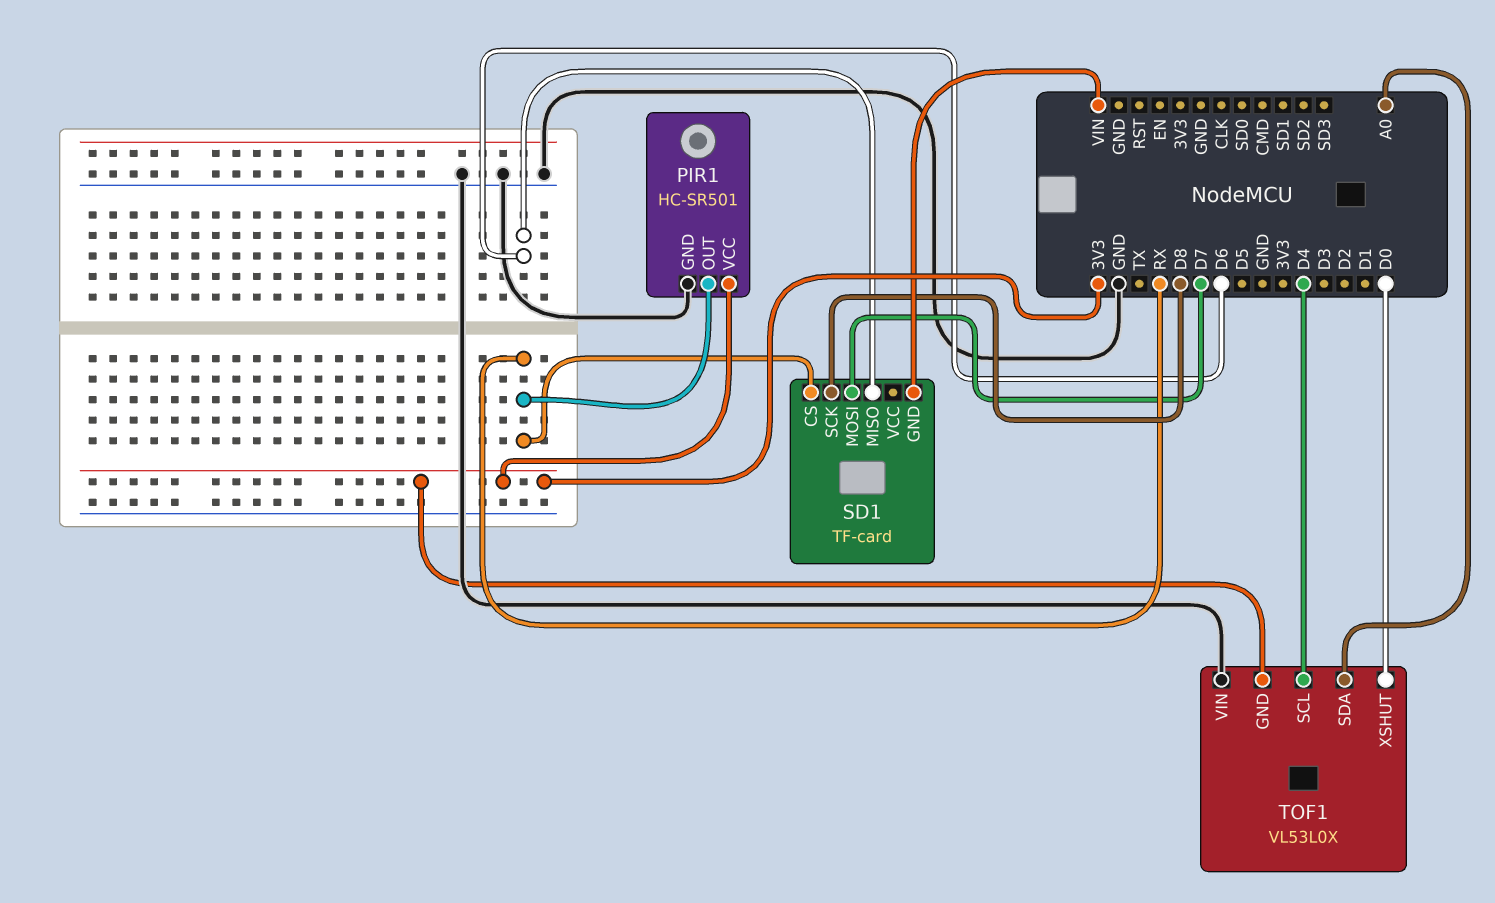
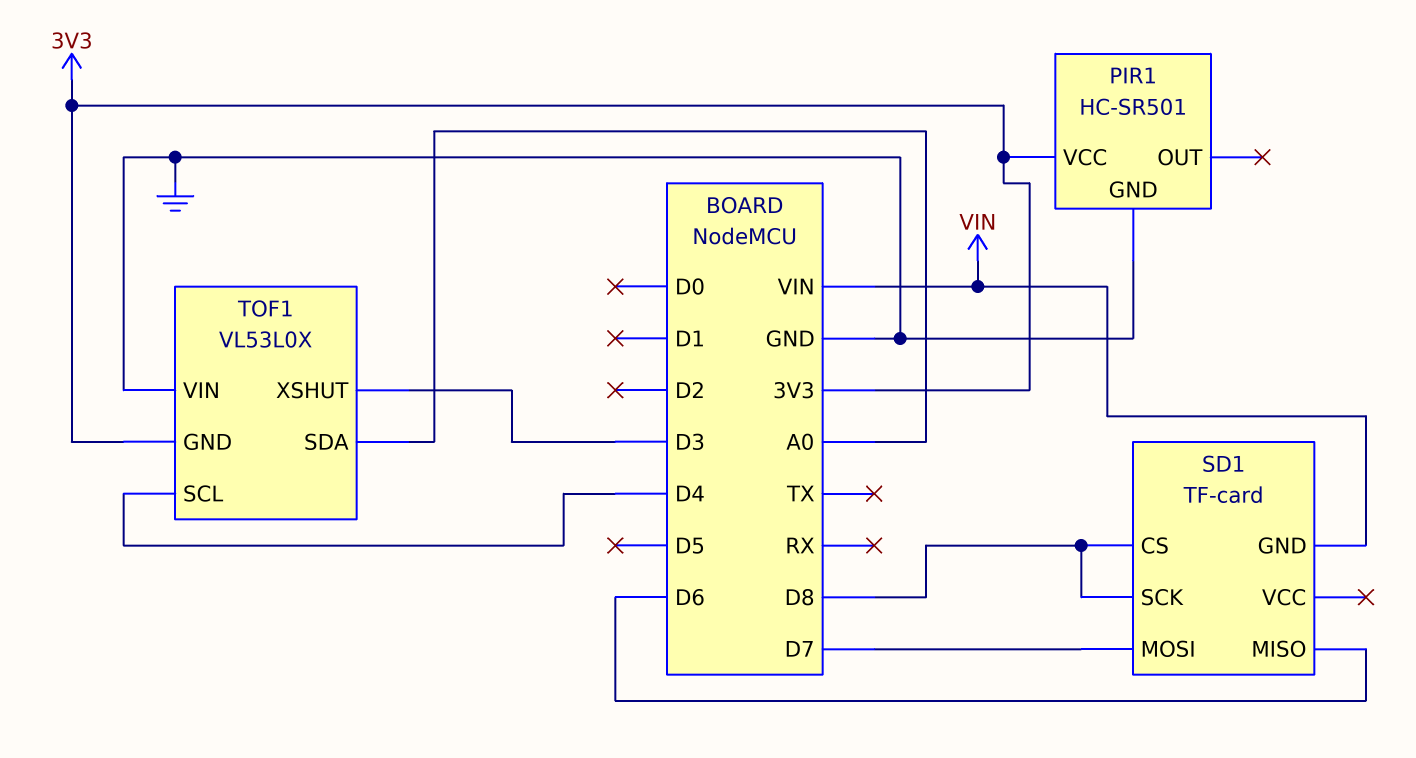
PIR1 pin OUT: RX -> none
SD1 pin CS: RX -> D8
TOF1 pin XSHUT: D0 -> D3

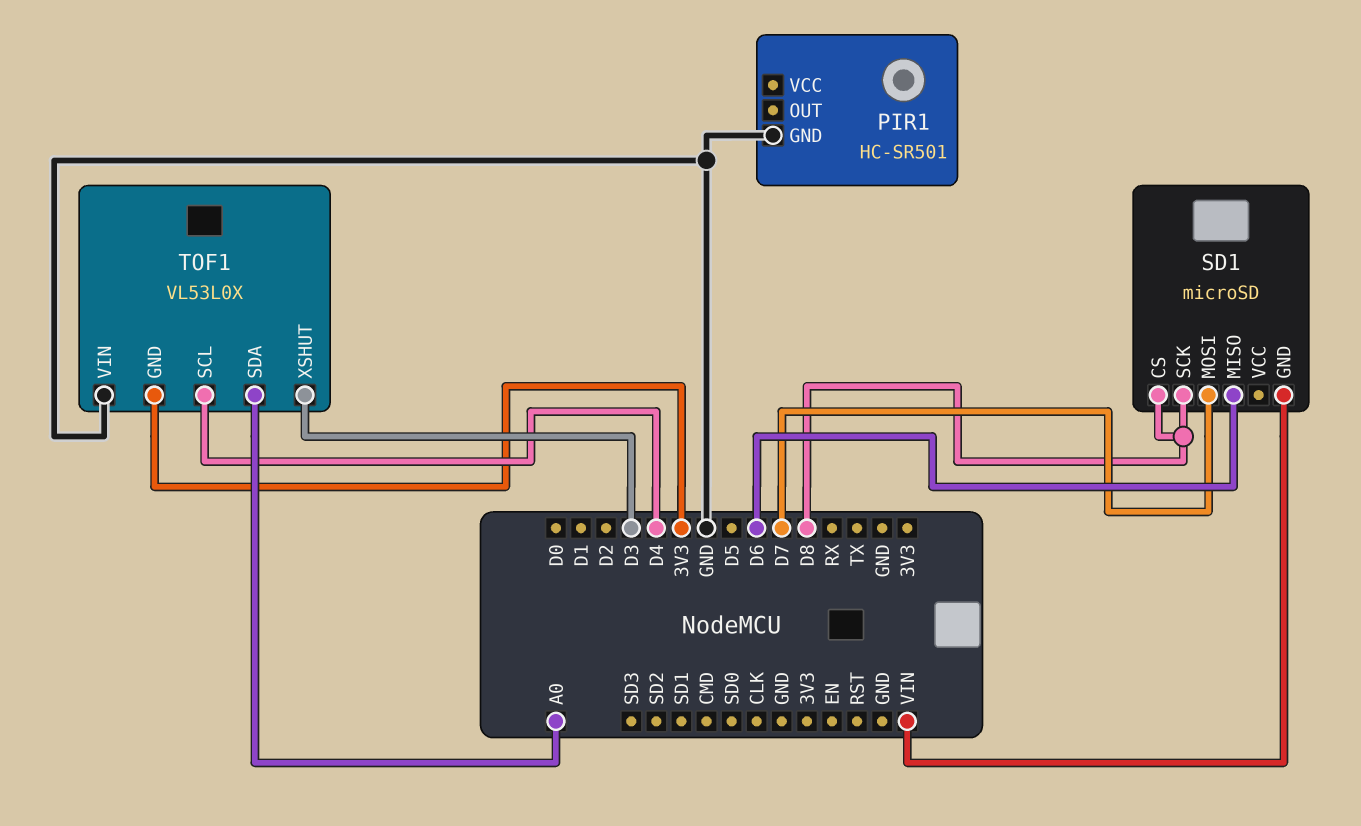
PIR1 pin VCC: 3V3 -> none
SD1: TF-card -> microSD

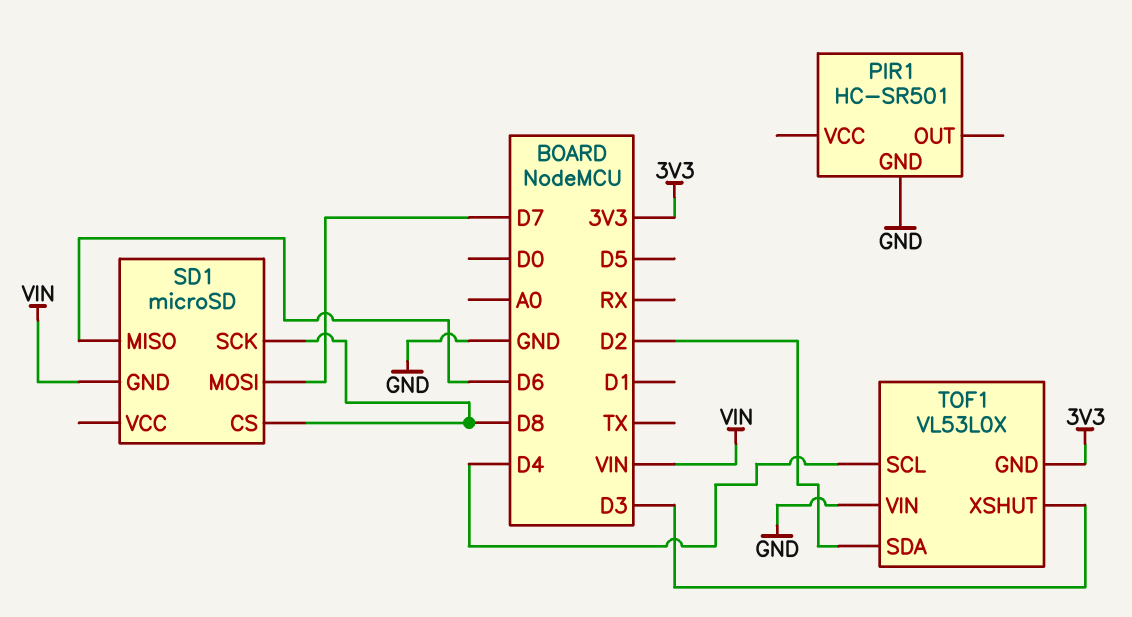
TOF1 pin SDA: A0 -> D2

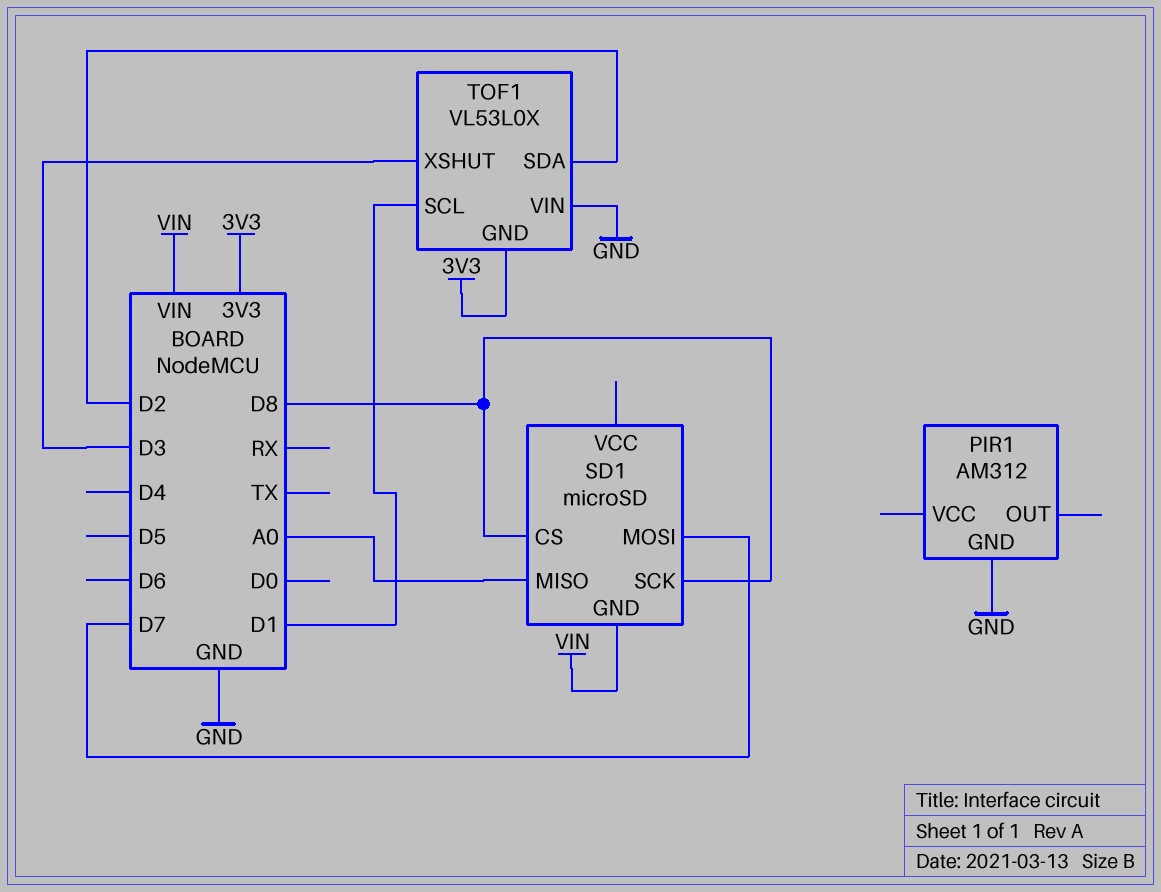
PIR1: HC-SR501 -> AM312
SD1 pin MISO: D6 -> A0
TOF1 pin SCL: D4 -> D1

